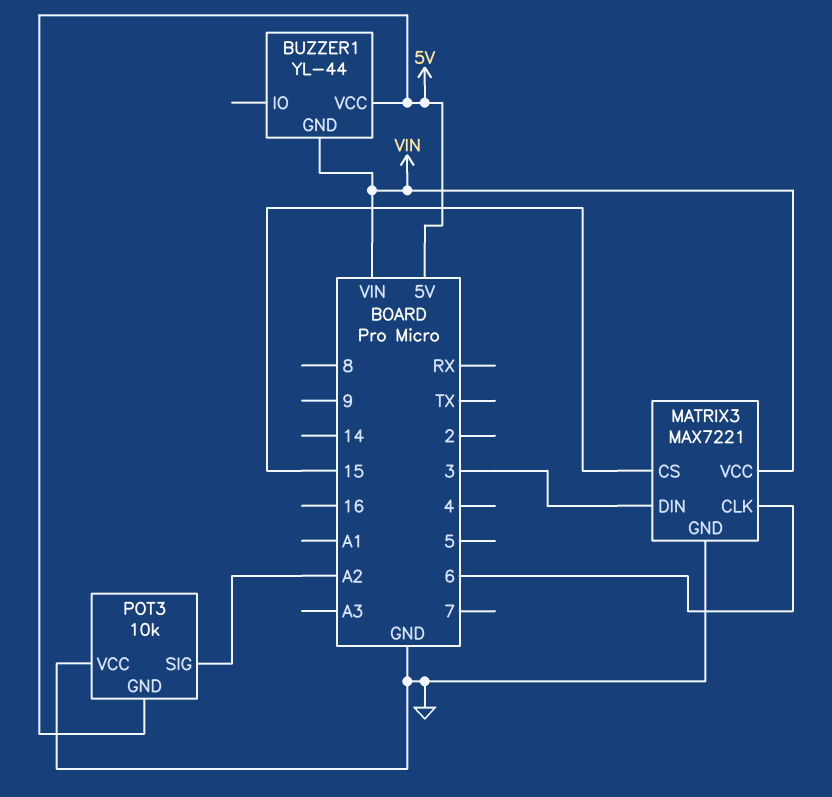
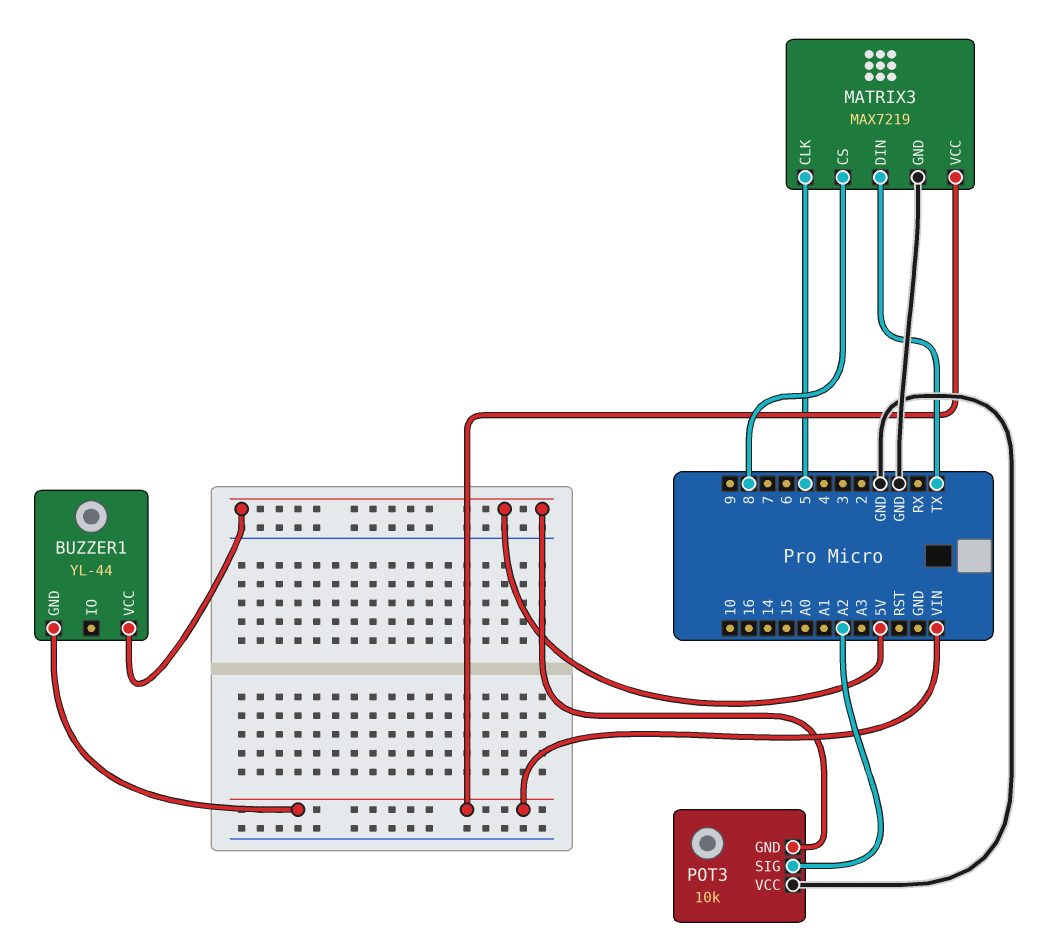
MATRIX3: MAX7221 -> MAX7219
MATRIX3 pin CLK: 6 -> 5
MATRIX3 pin CS: 15 -> 8
MATRIX3 pin DIN: 3 -> TX

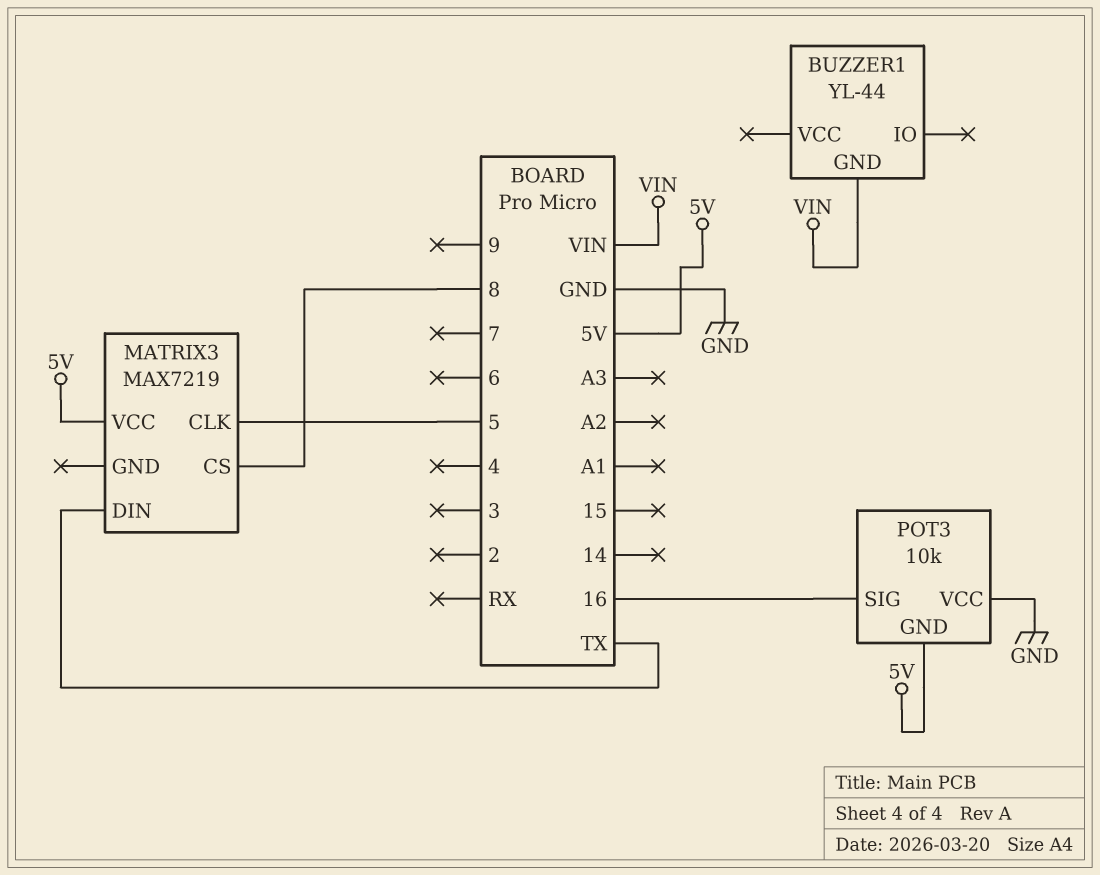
BUZZER1 pin VCC: 5V -> none
MATRIX3 pin GND: GND -> none
MATRIX3 pin VCC: VIN -> 5V
POT3 pin SIG: A2 -> 16

